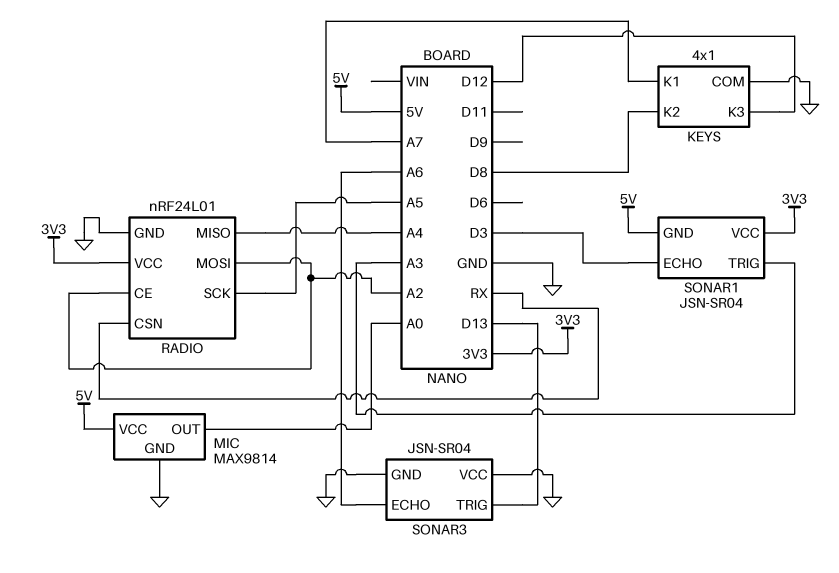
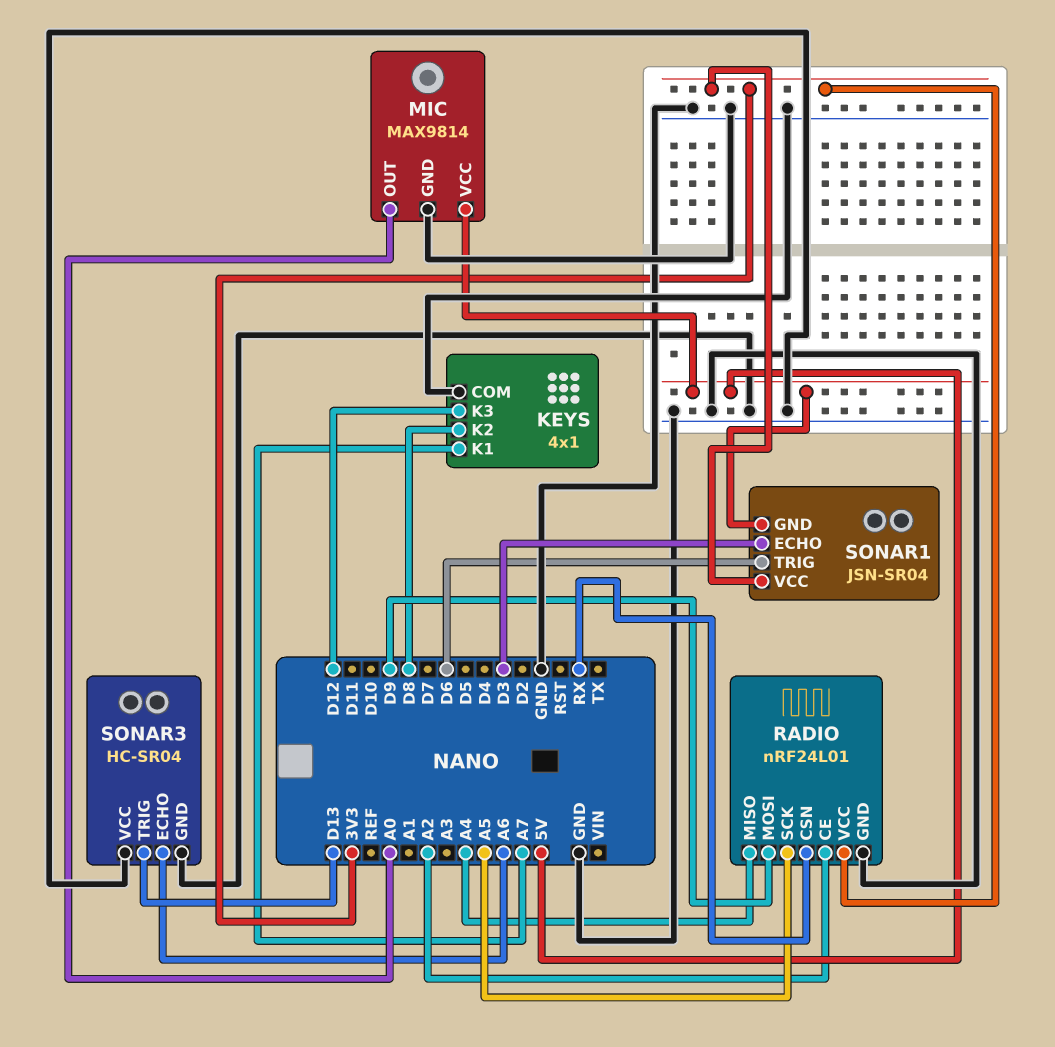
RADIO pin MOSI: A2 -> D9
SONAR1 pin TRIG: A3 -> D6
SONAR3: JSN-SR04 -> HC-SR04

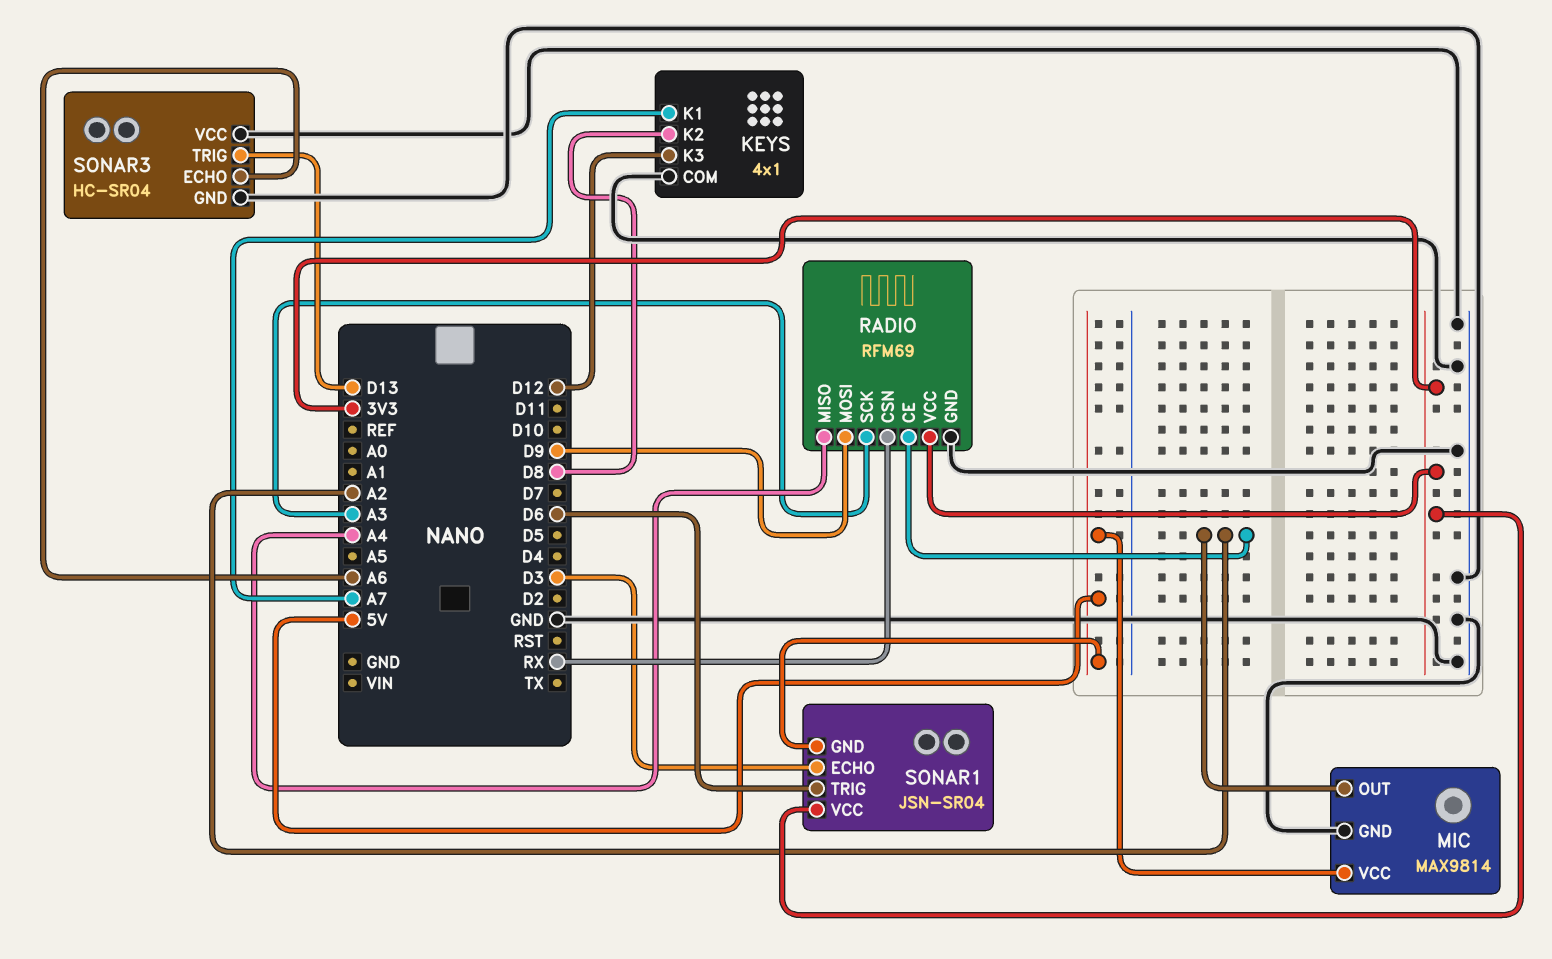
MIC pin OUT: A0 -> A2
RADIO: nRF24L01 -> RFM69
RADIO pin SCK: A5 -> A3

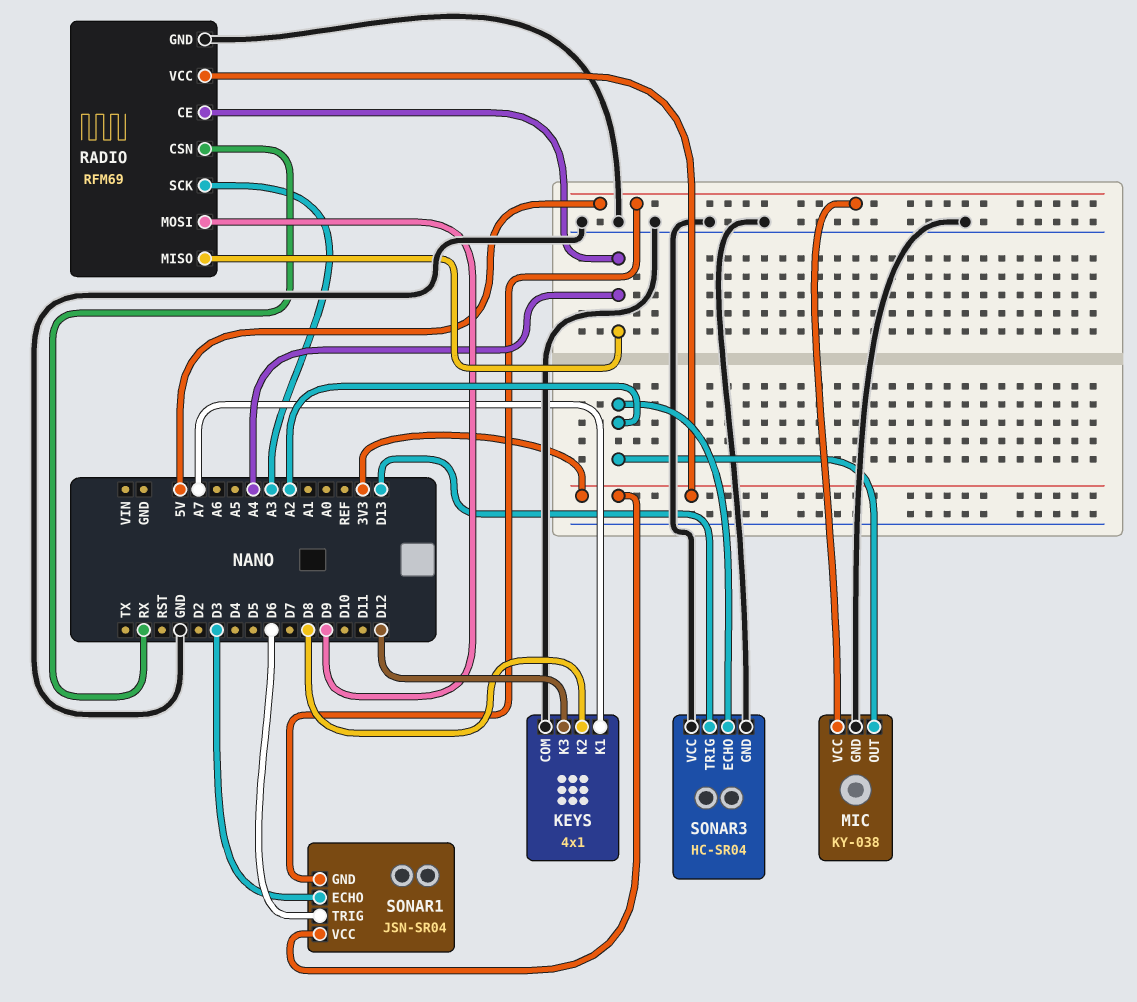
MIC: MAX9814 -> KY-038
RADIO pin CE: A2 -> A4
SONAR3 pin ECHO: A6 -> A2

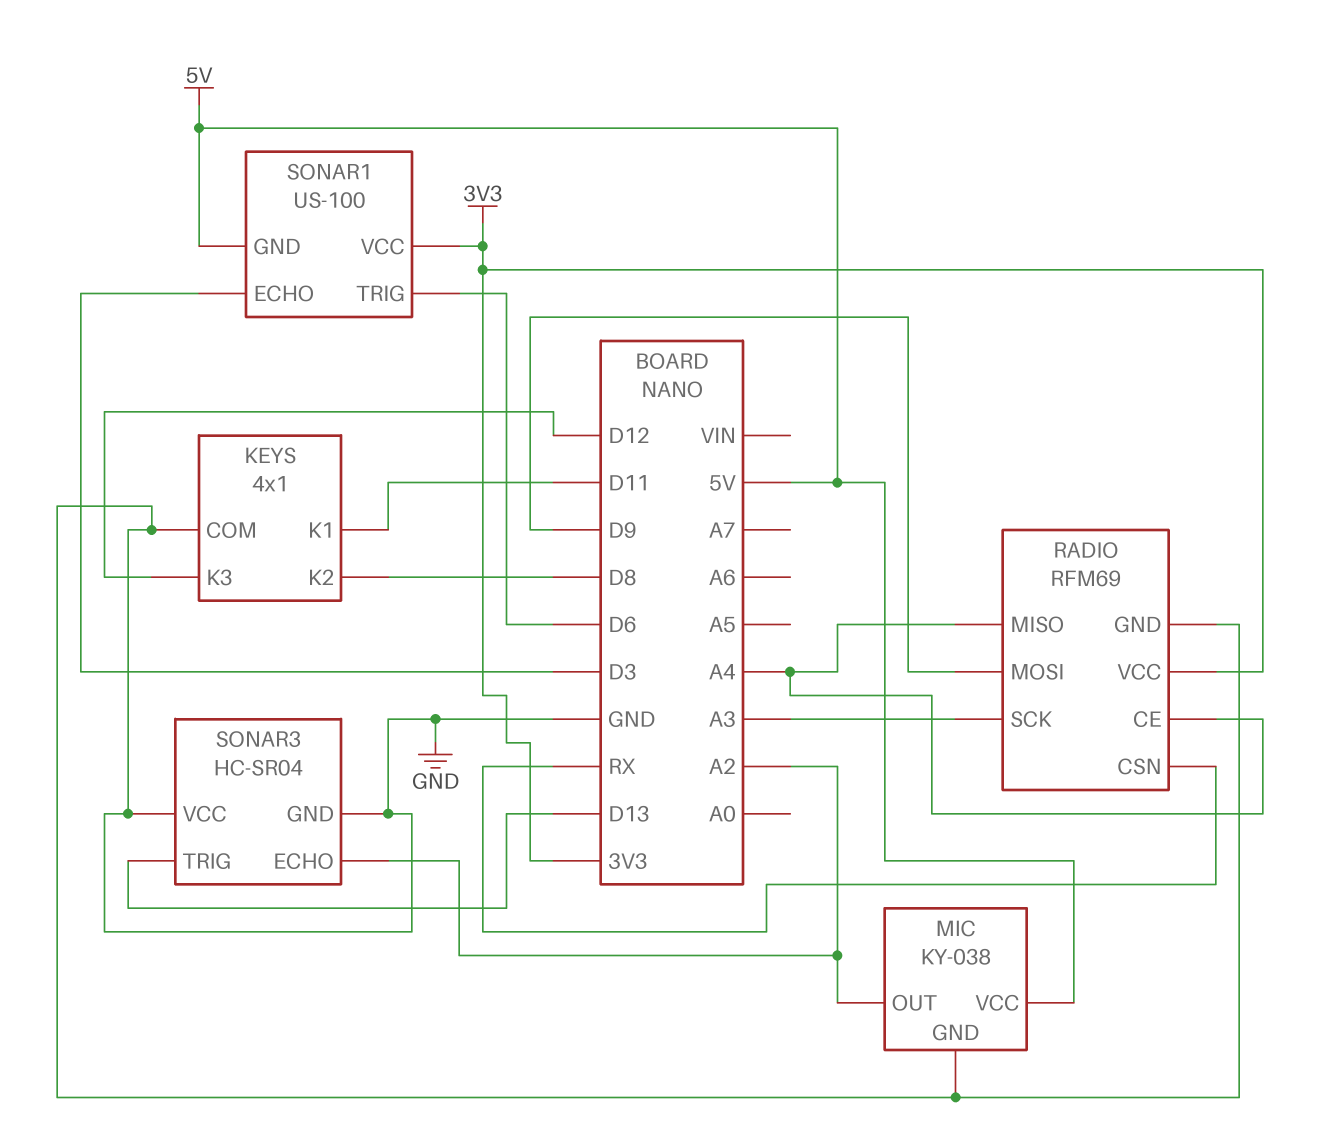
KEYS pin K1: A7 -> D11
SONAR1: JSN-SR04 -> US-100

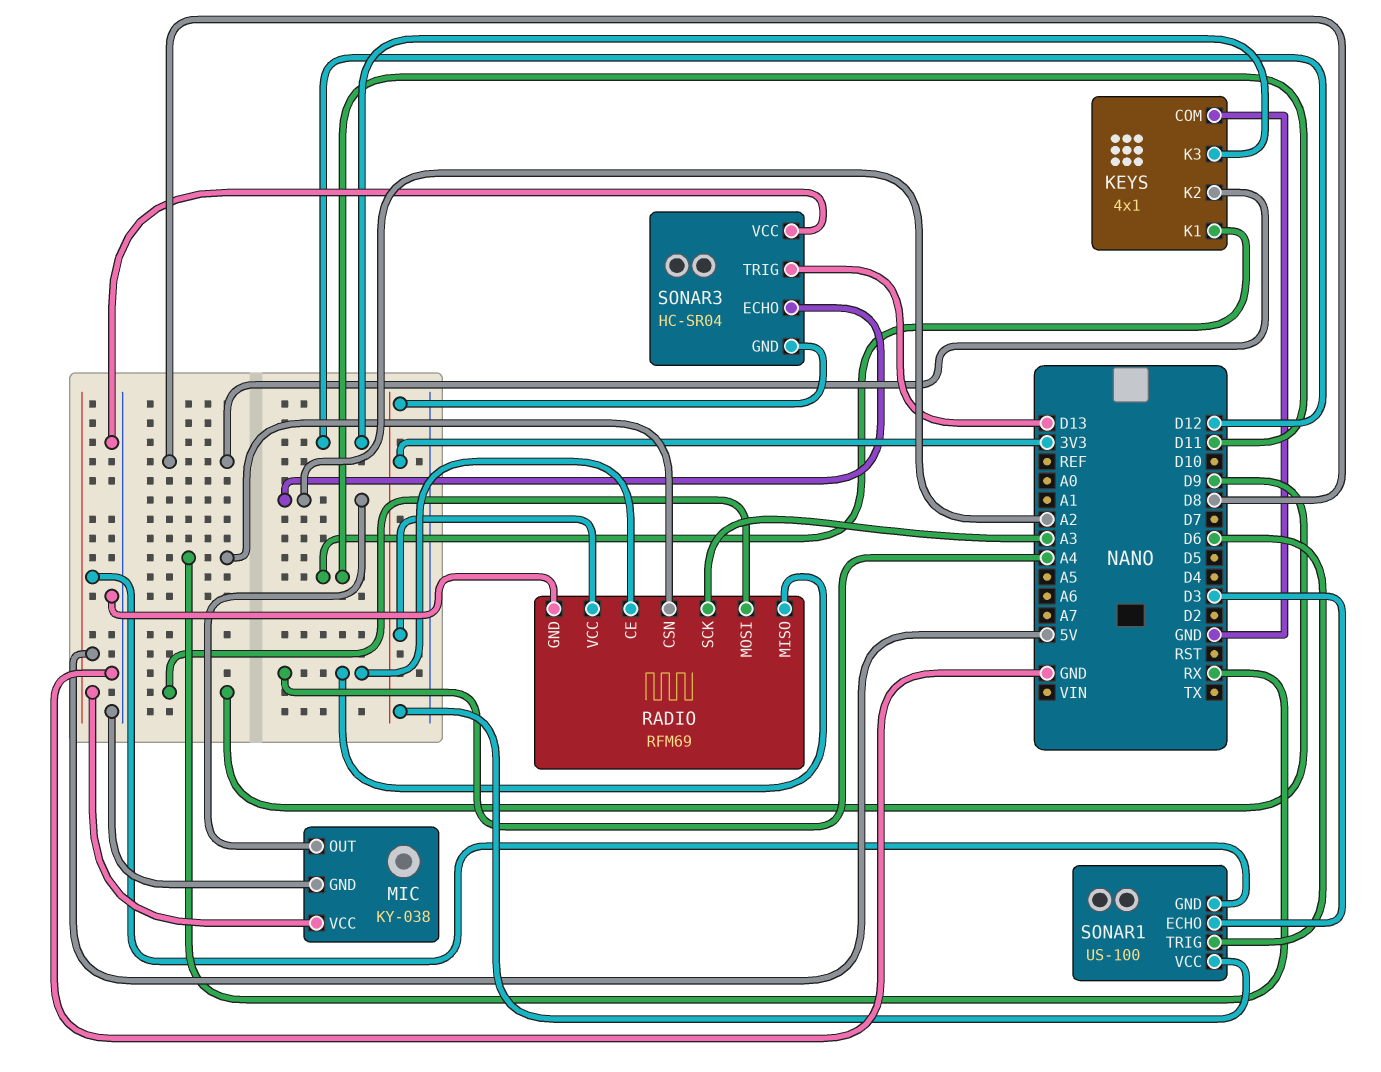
SONAR3 pin GND: GND -> 3V3

